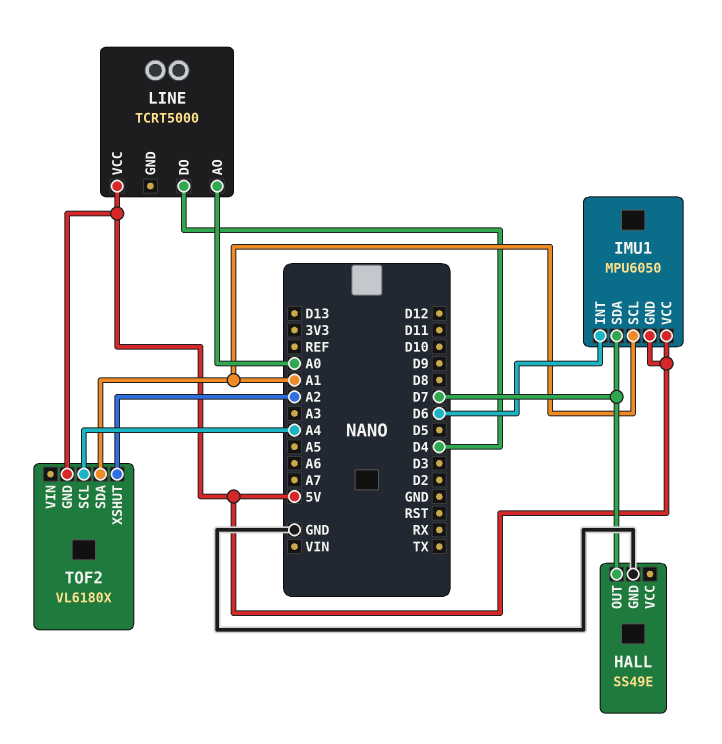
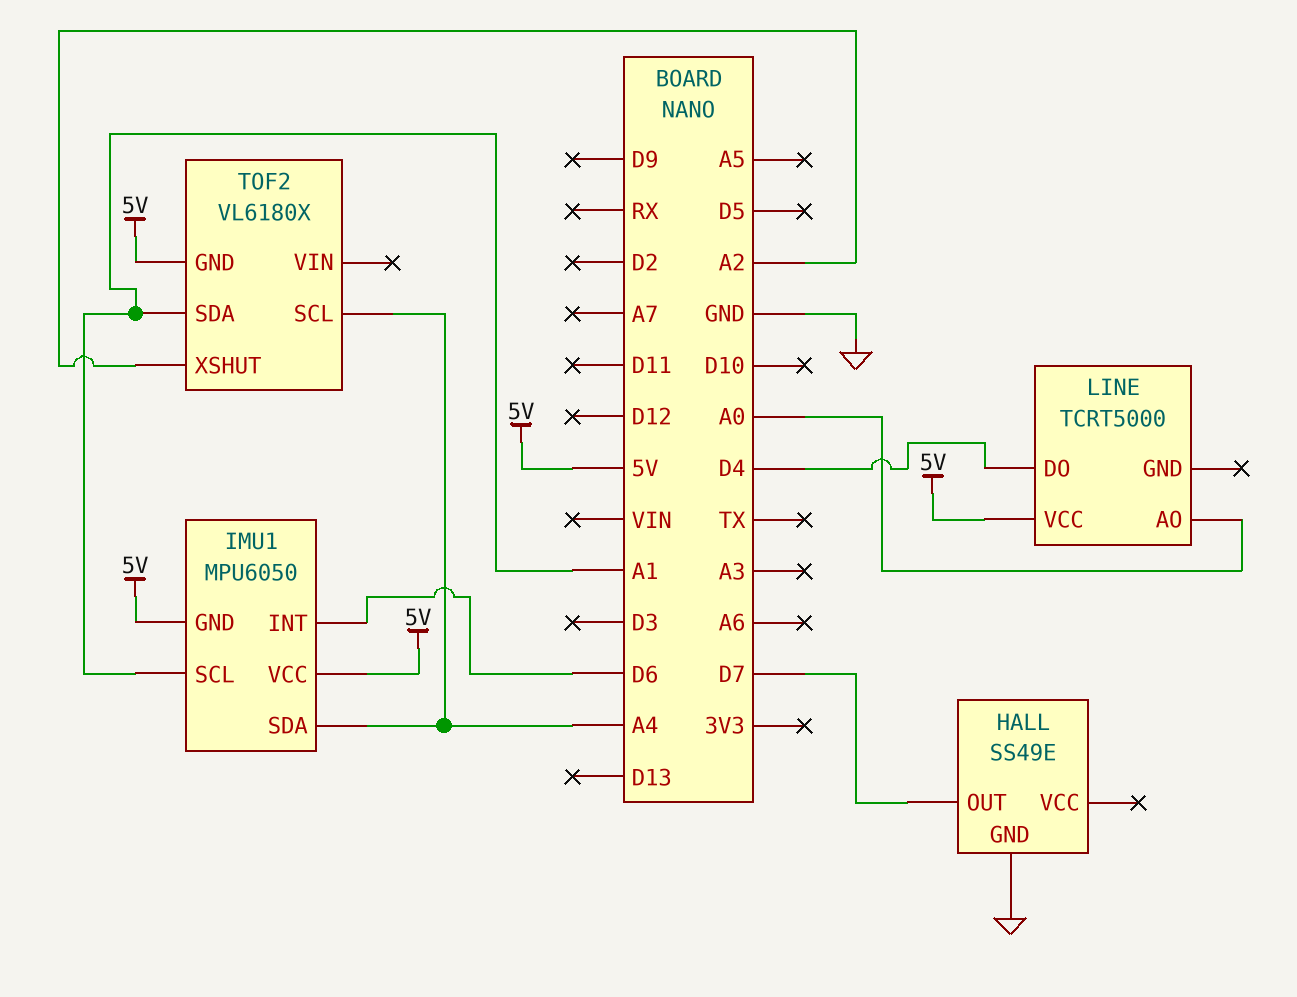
IMU1 pin SDA: D7 -> A4

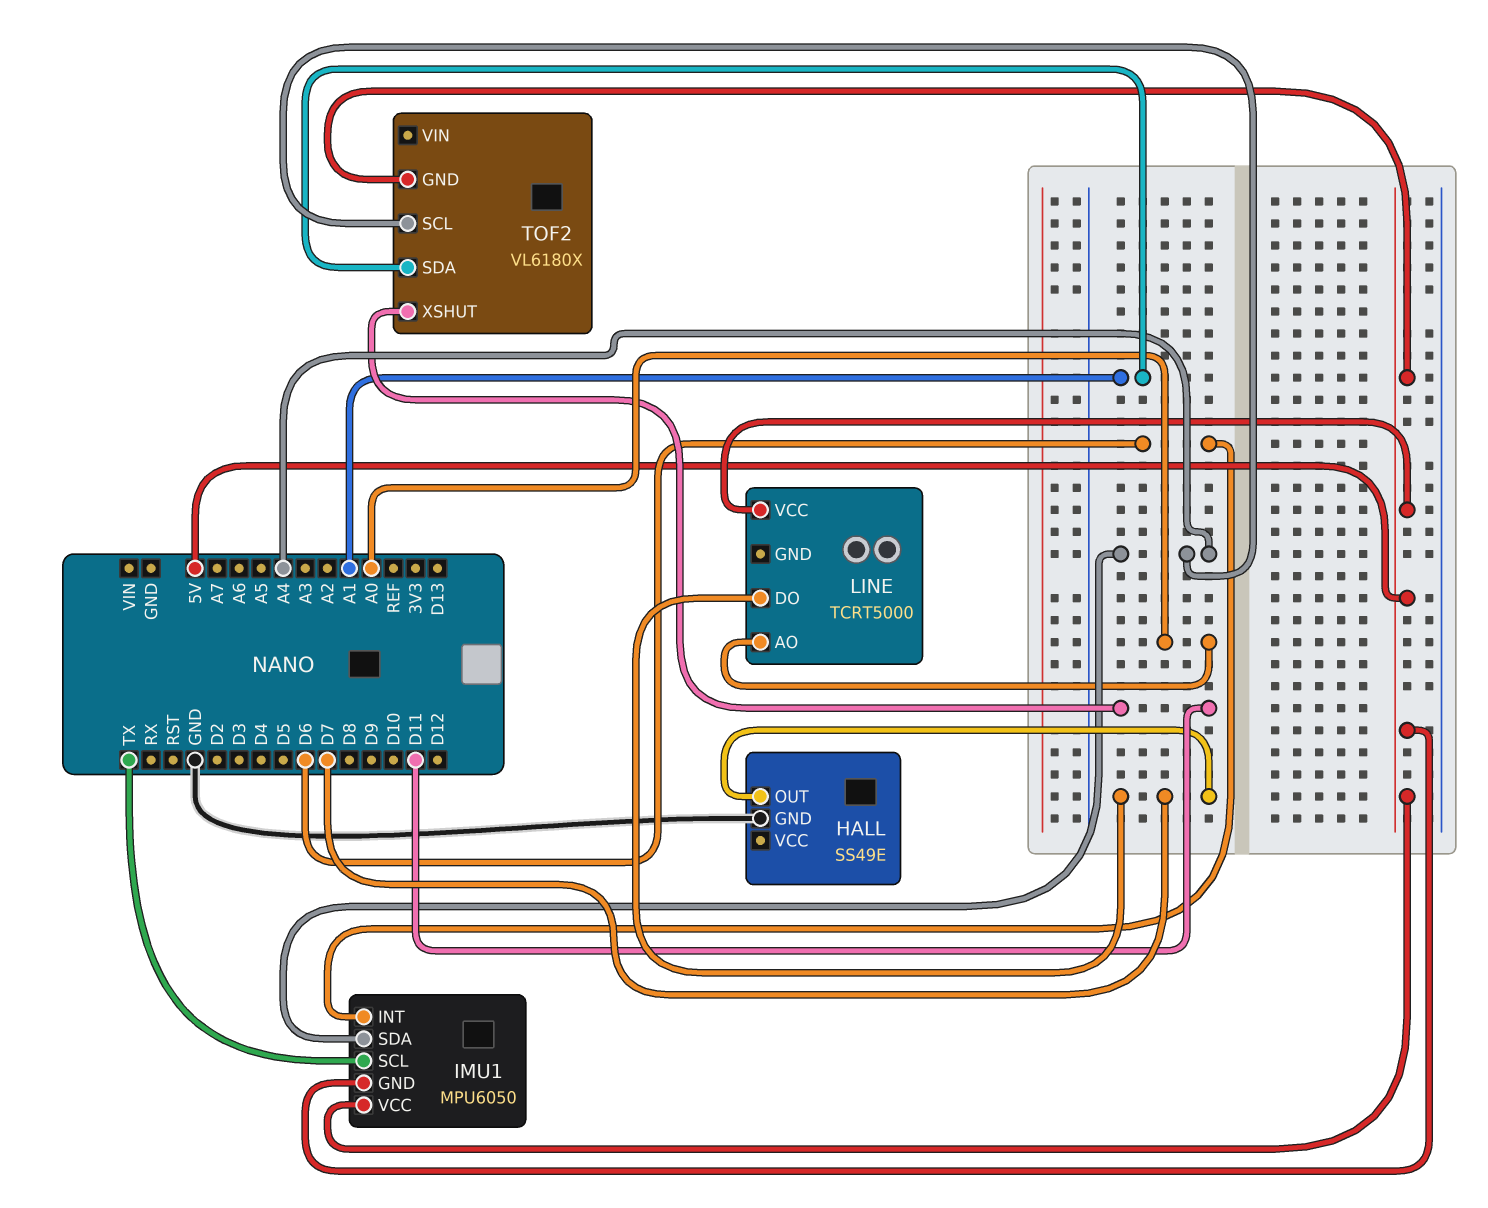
IMU1 pin SCL: A1 -> TX
LINE pin DO: D4 -> D7
TOF2 pin XSHUT: A2 -> D11

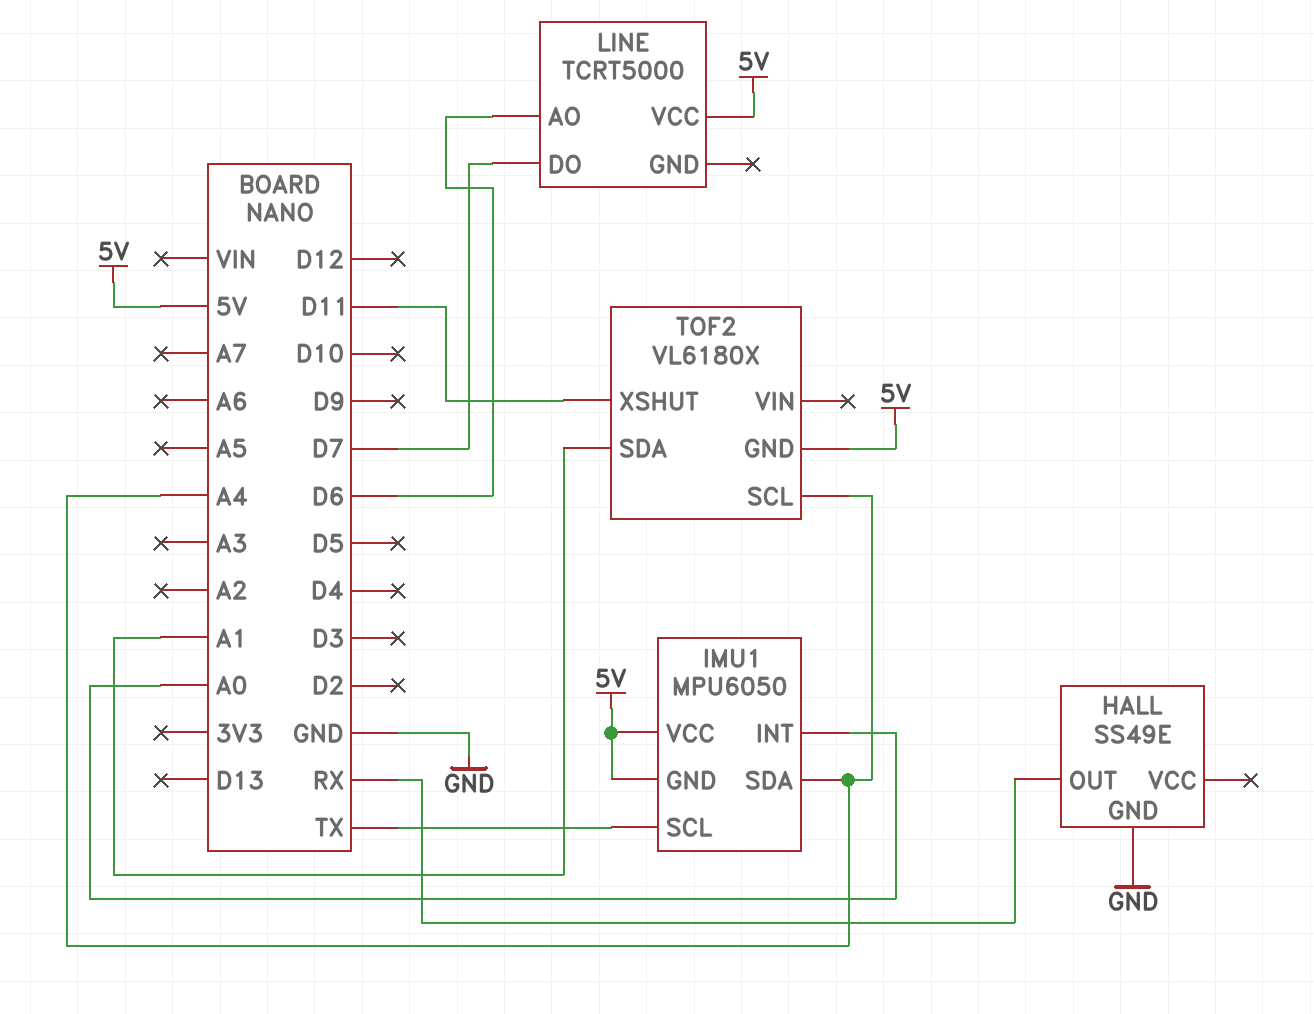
HALL pin OUT: D7 -> RX
IMU1 pin INT: D6 -> A0
LINE pin AO: A0 -> D6

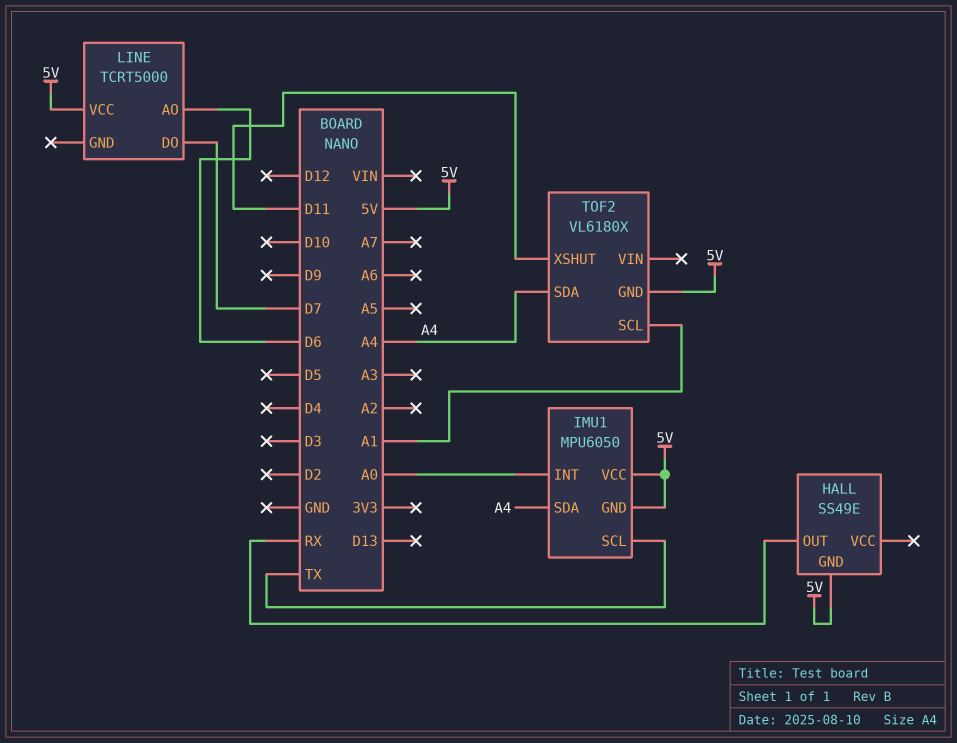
HALL pin GND: GND -> 5V
TOF2 pin SCL: A4 -> A1
TOF2 pin SDA: A1 -> A4

